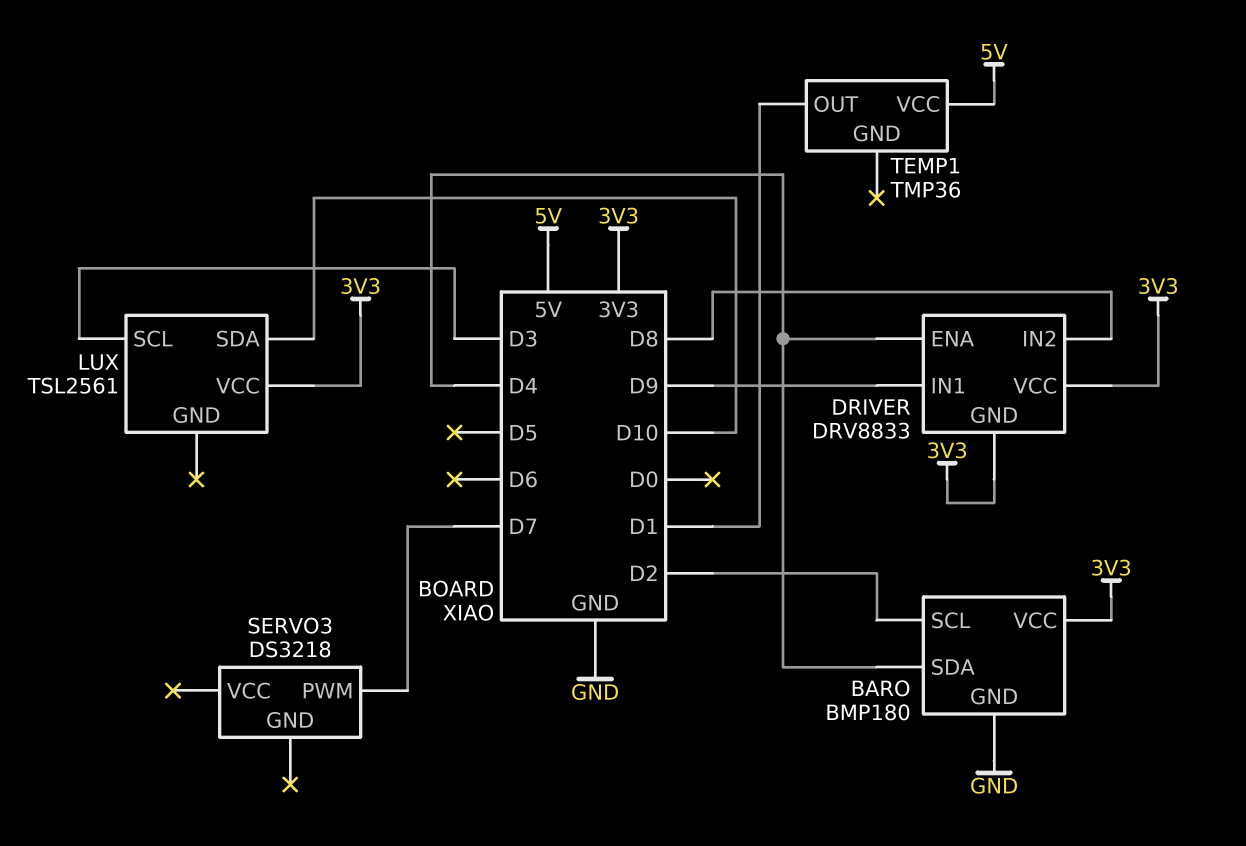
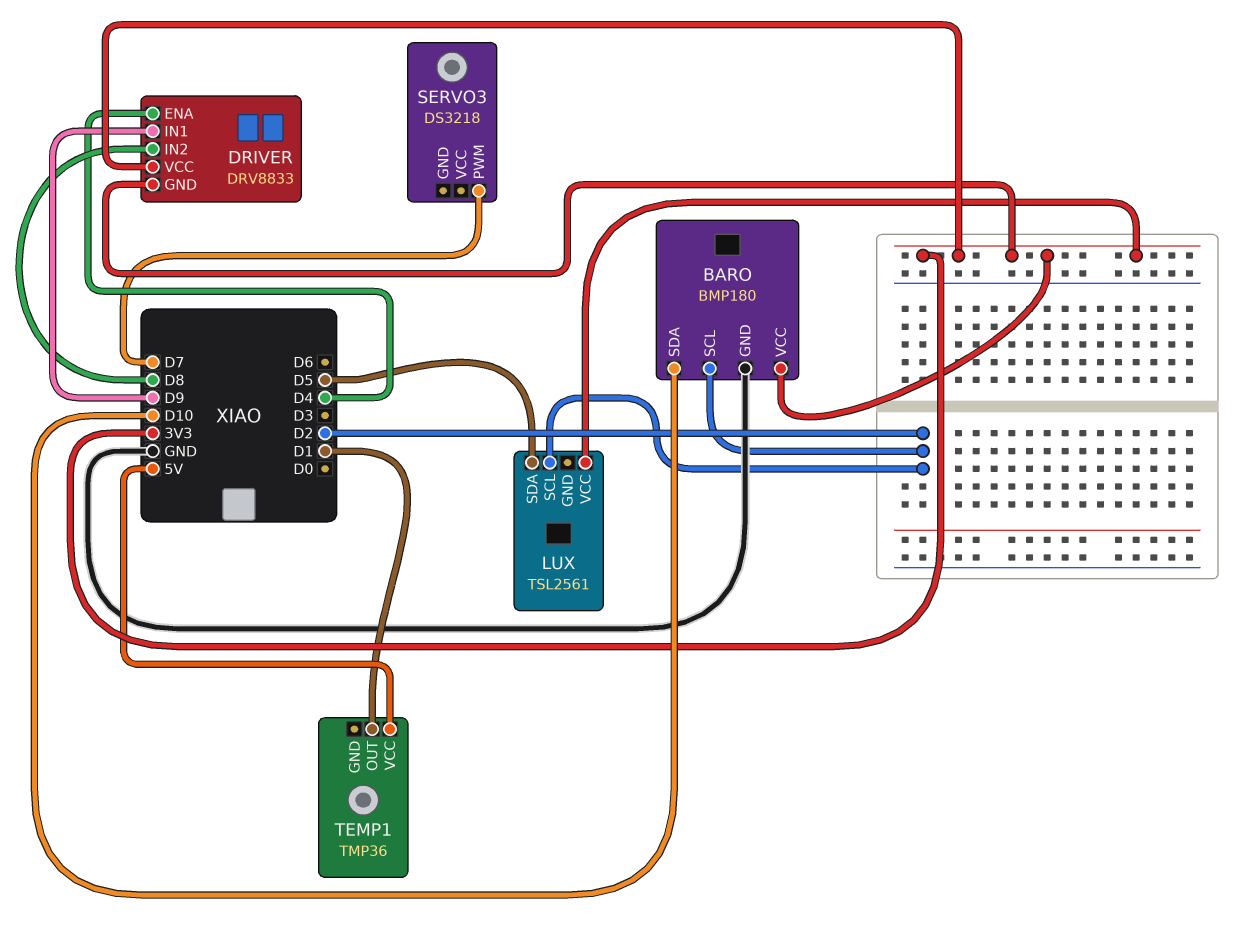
BARO pin SDA: D4 -> D10
LUX pin SCL: D3 -> D2
LUX pin SDA: D10 -> D5

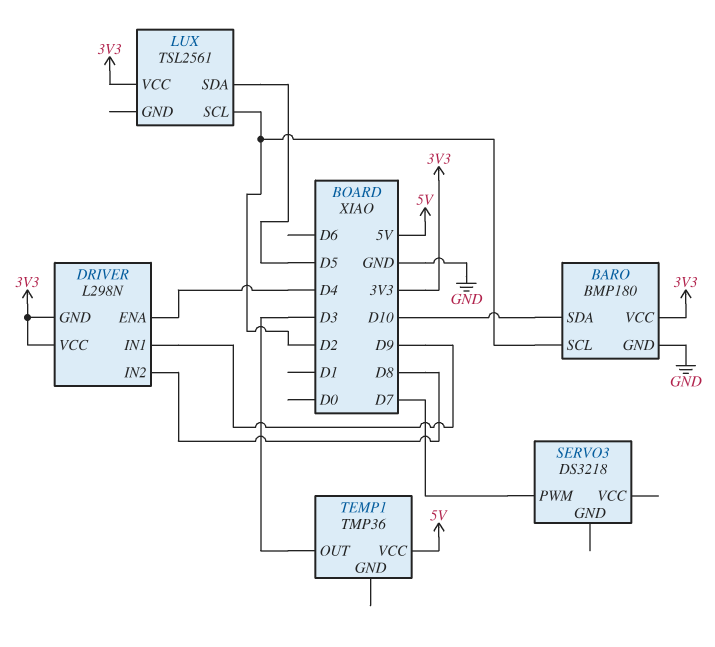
DRIVER: DRV8833 -> L298N
TEMP1 pin OUT: D1 -> D3

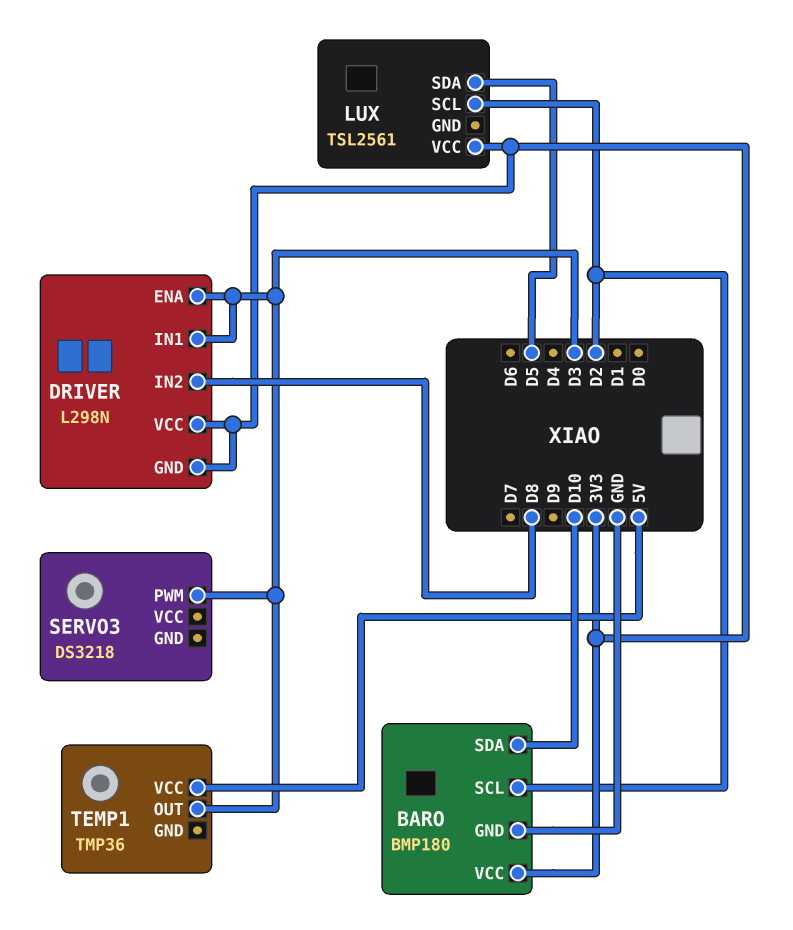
DRIVER pin ENA: D4 -> D3
DRIVER pin IN1: D9 -> D3
SERVO3 pin PWM: D7 -> D3

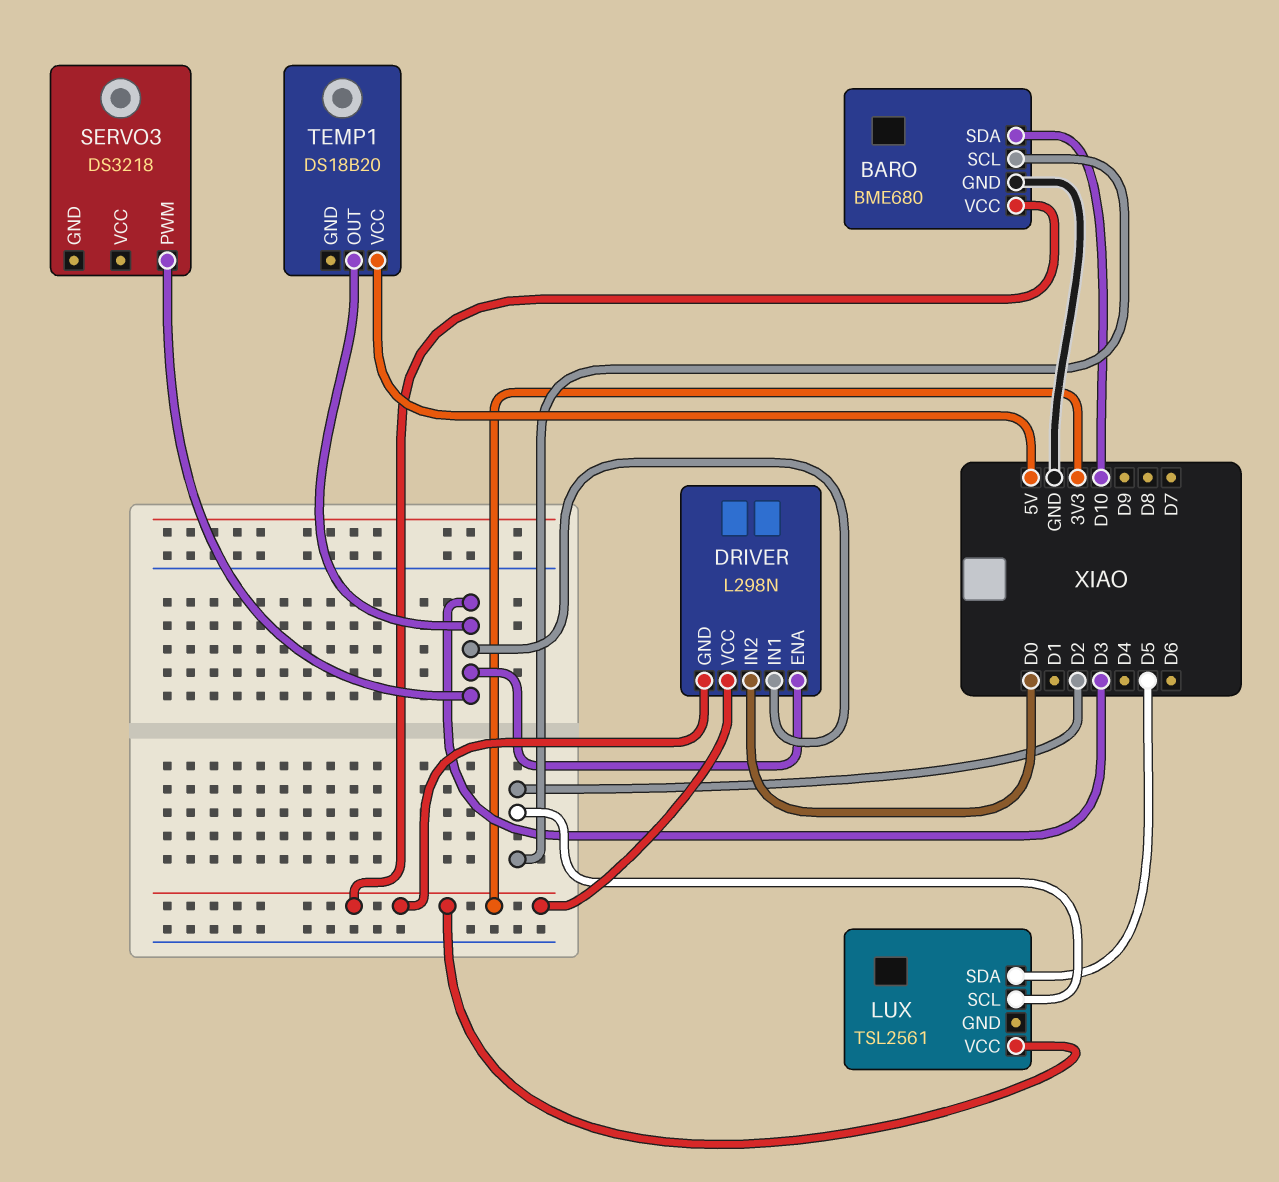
BARO: BMP180 -> BME680
DRIVER pin IN2: D8 -> D0
TEMP1: TMP36 -> DS18B20

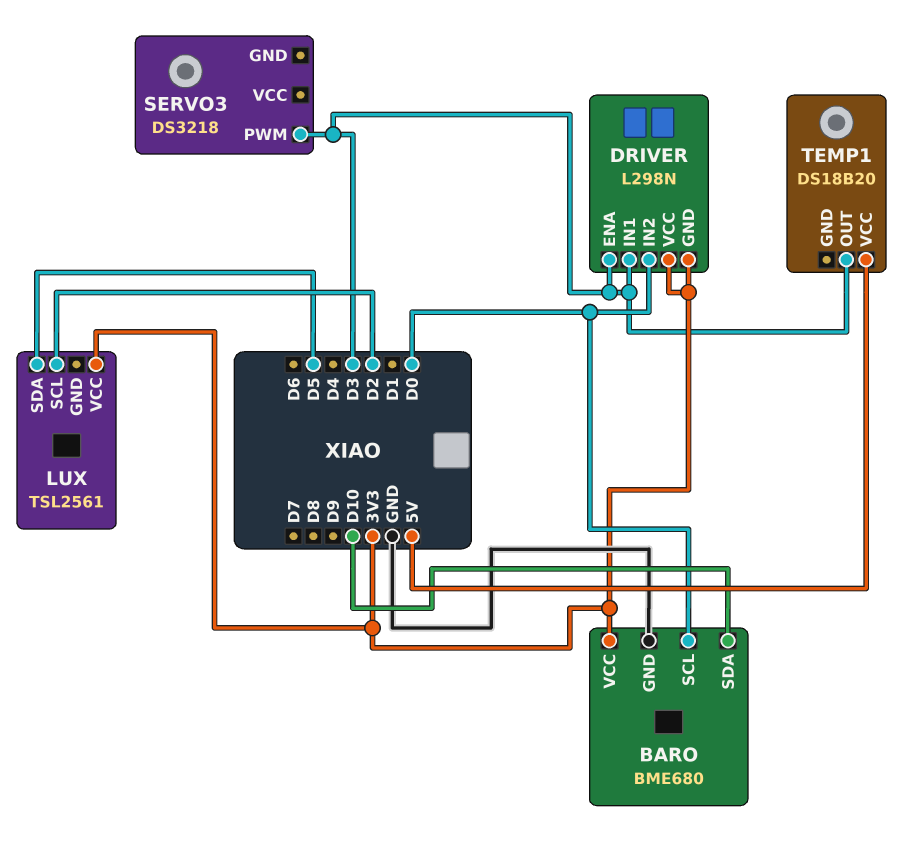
BARO pin SCL: D2 -> D0

